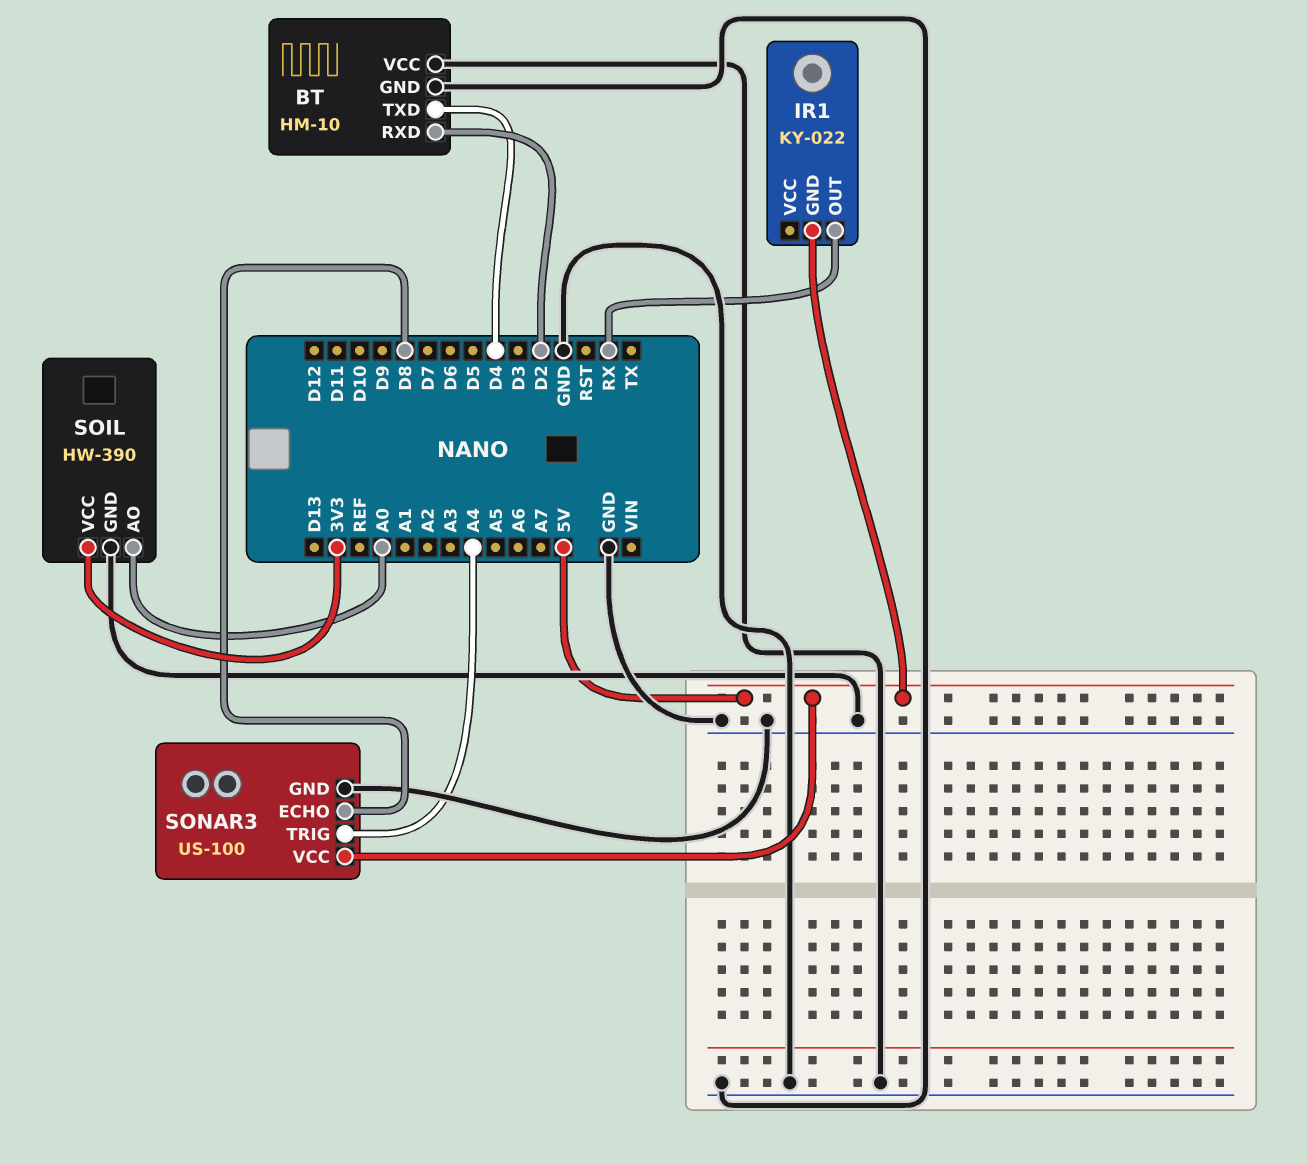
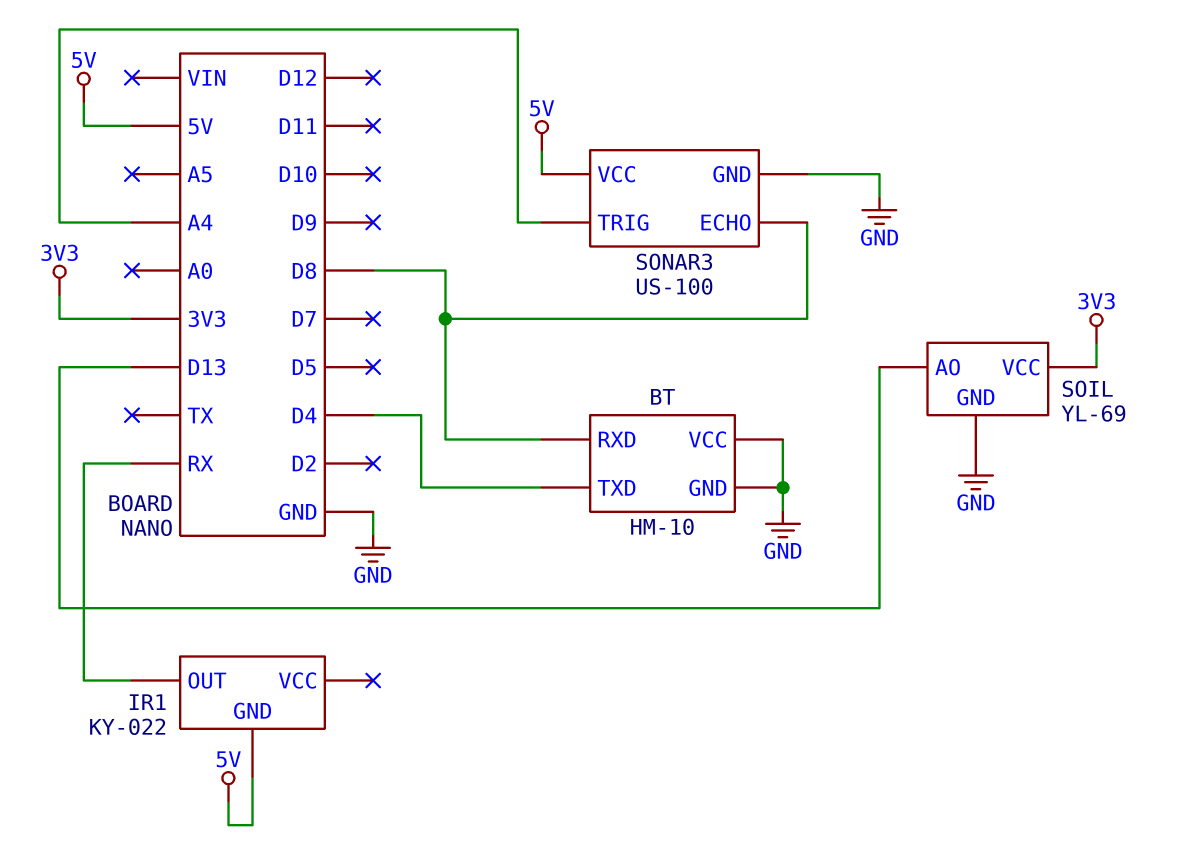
BT pin RXD: D2 -> D8
SOIL: HW-390 -> YL-69
SOIL pin AO: A0 -> D13

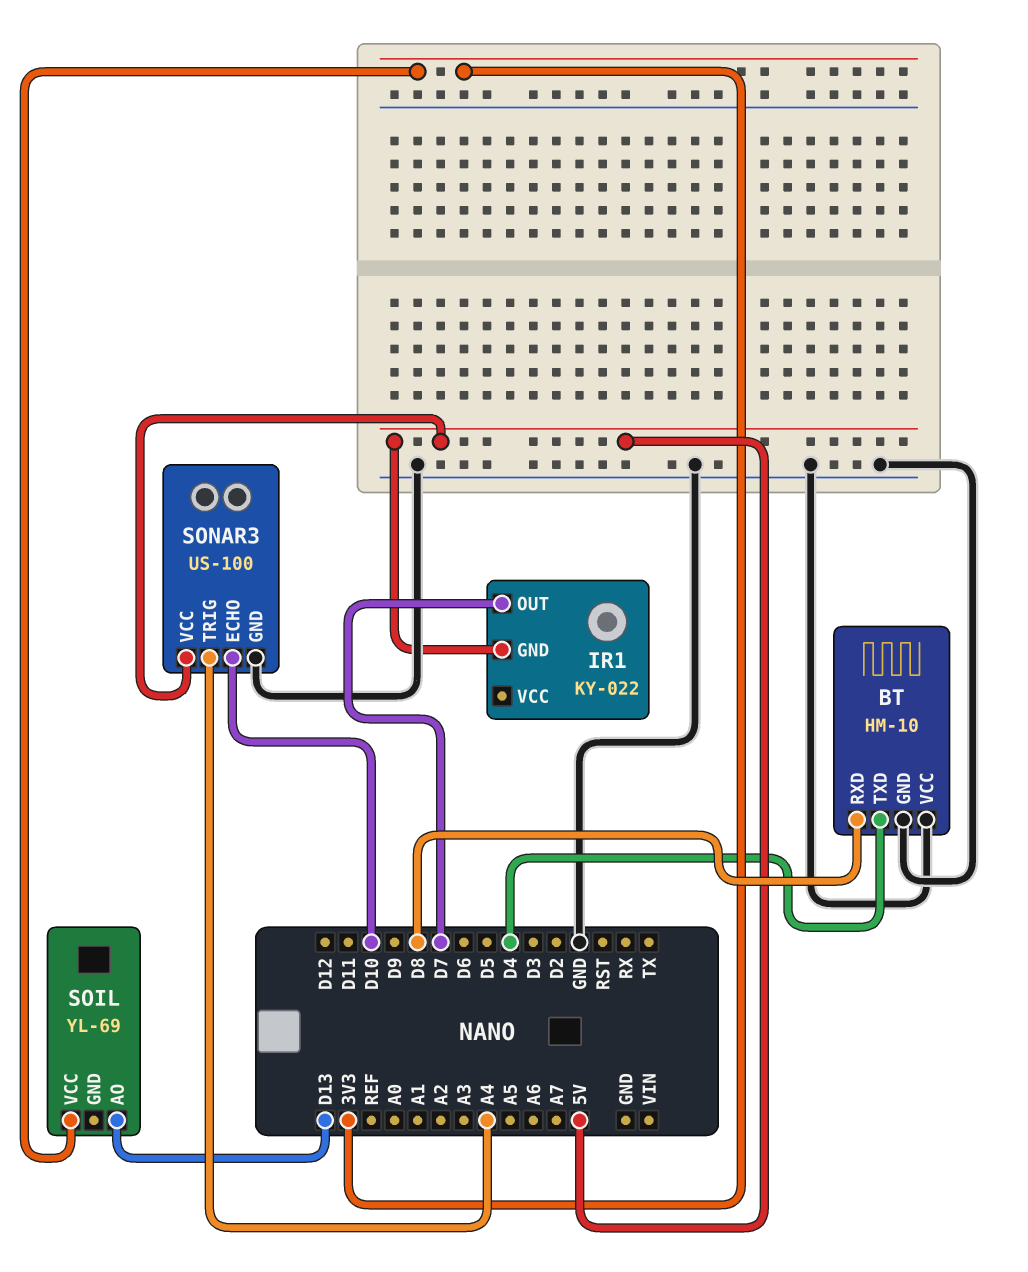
IR1 pin OUT: RX -> D7
SOIL pin GND: GND -> none
SONAR3 pin ECHO: D8 -> D10

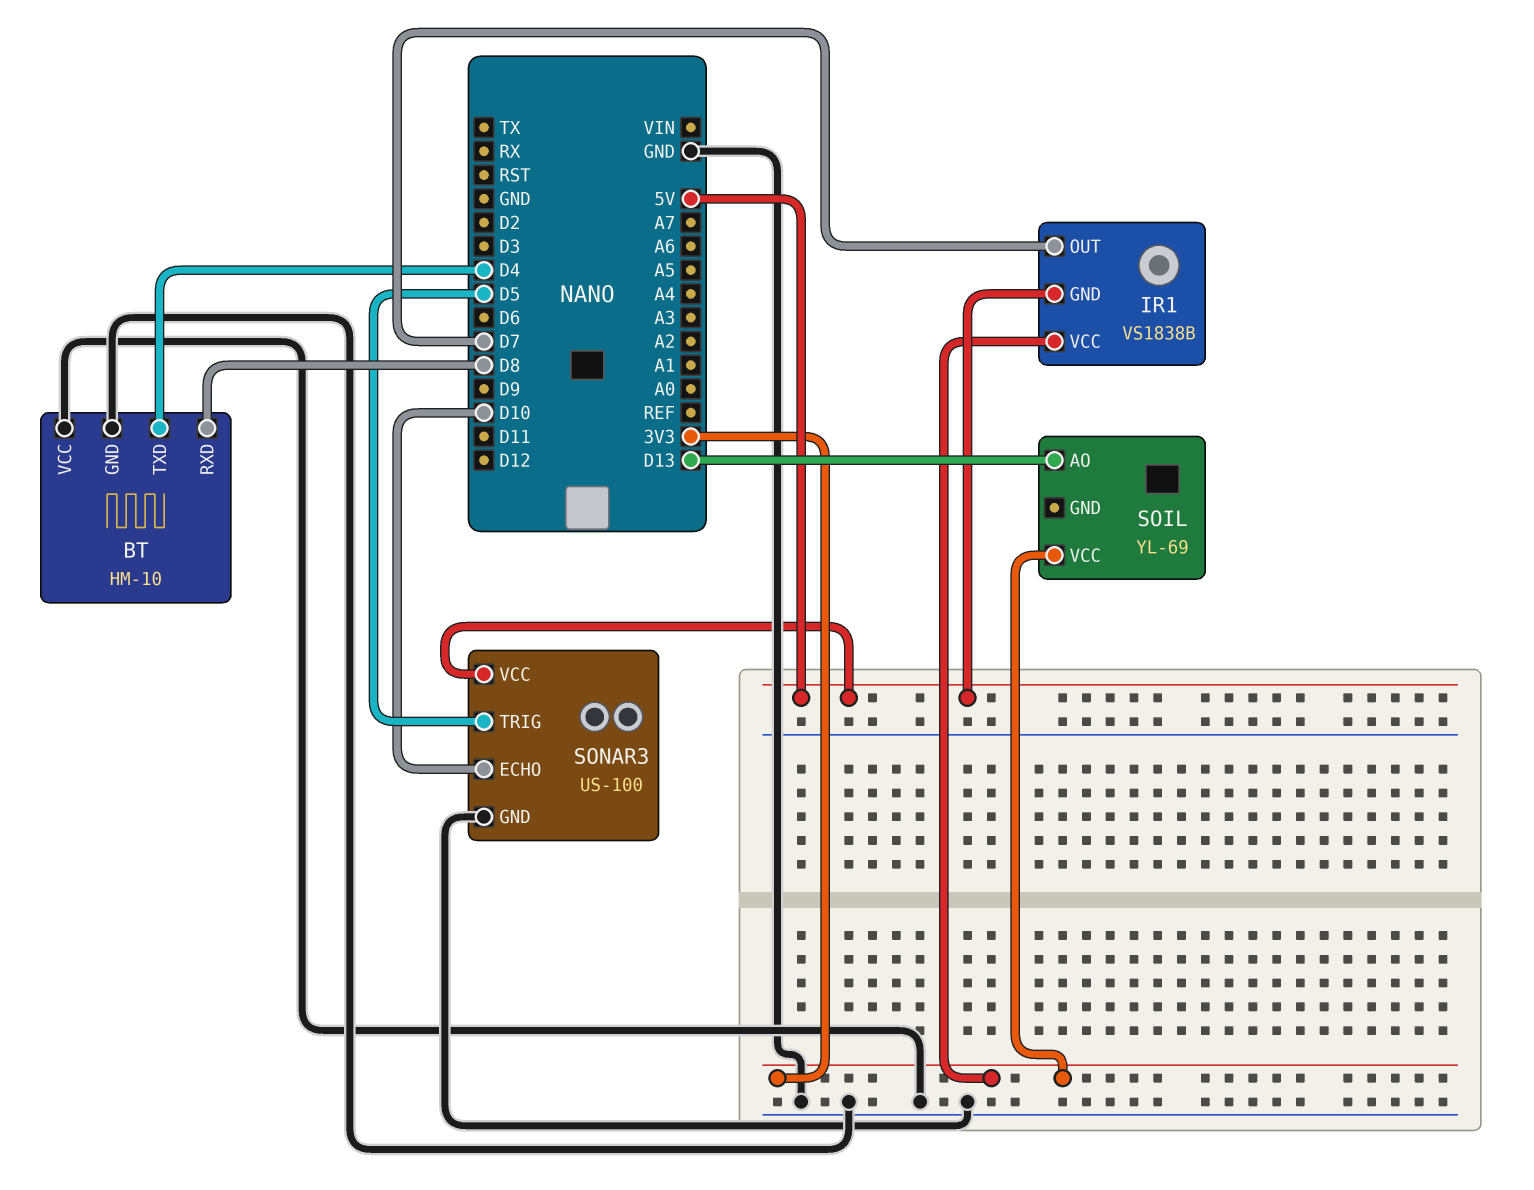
IR1: KY-022 -> VS1838B
IR1 pin VCC: none -> 3V3
SONAR3 pin TRIG: A4 -> D5

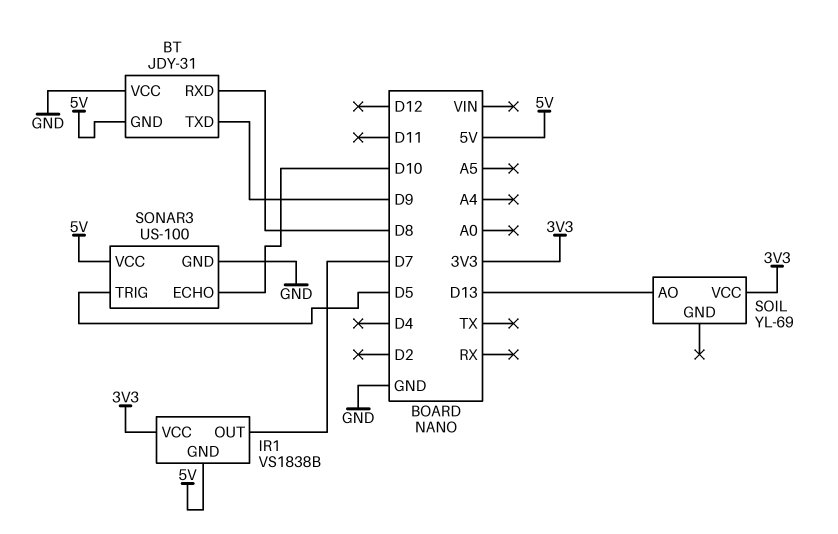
BT: HM-10 -> JDY-31
BT pin GND: GND -> 5V
BT pin TXD: D4 -> D9

